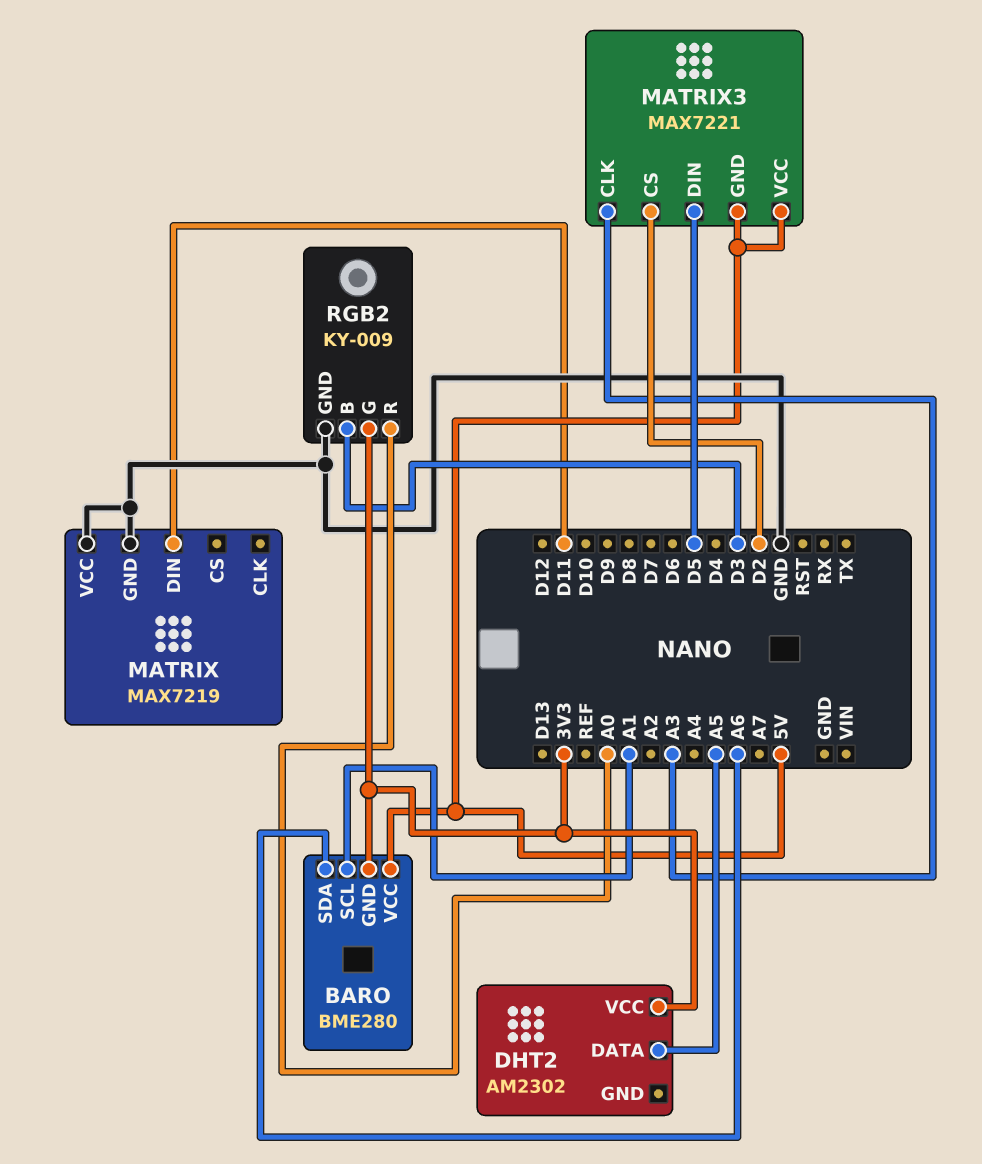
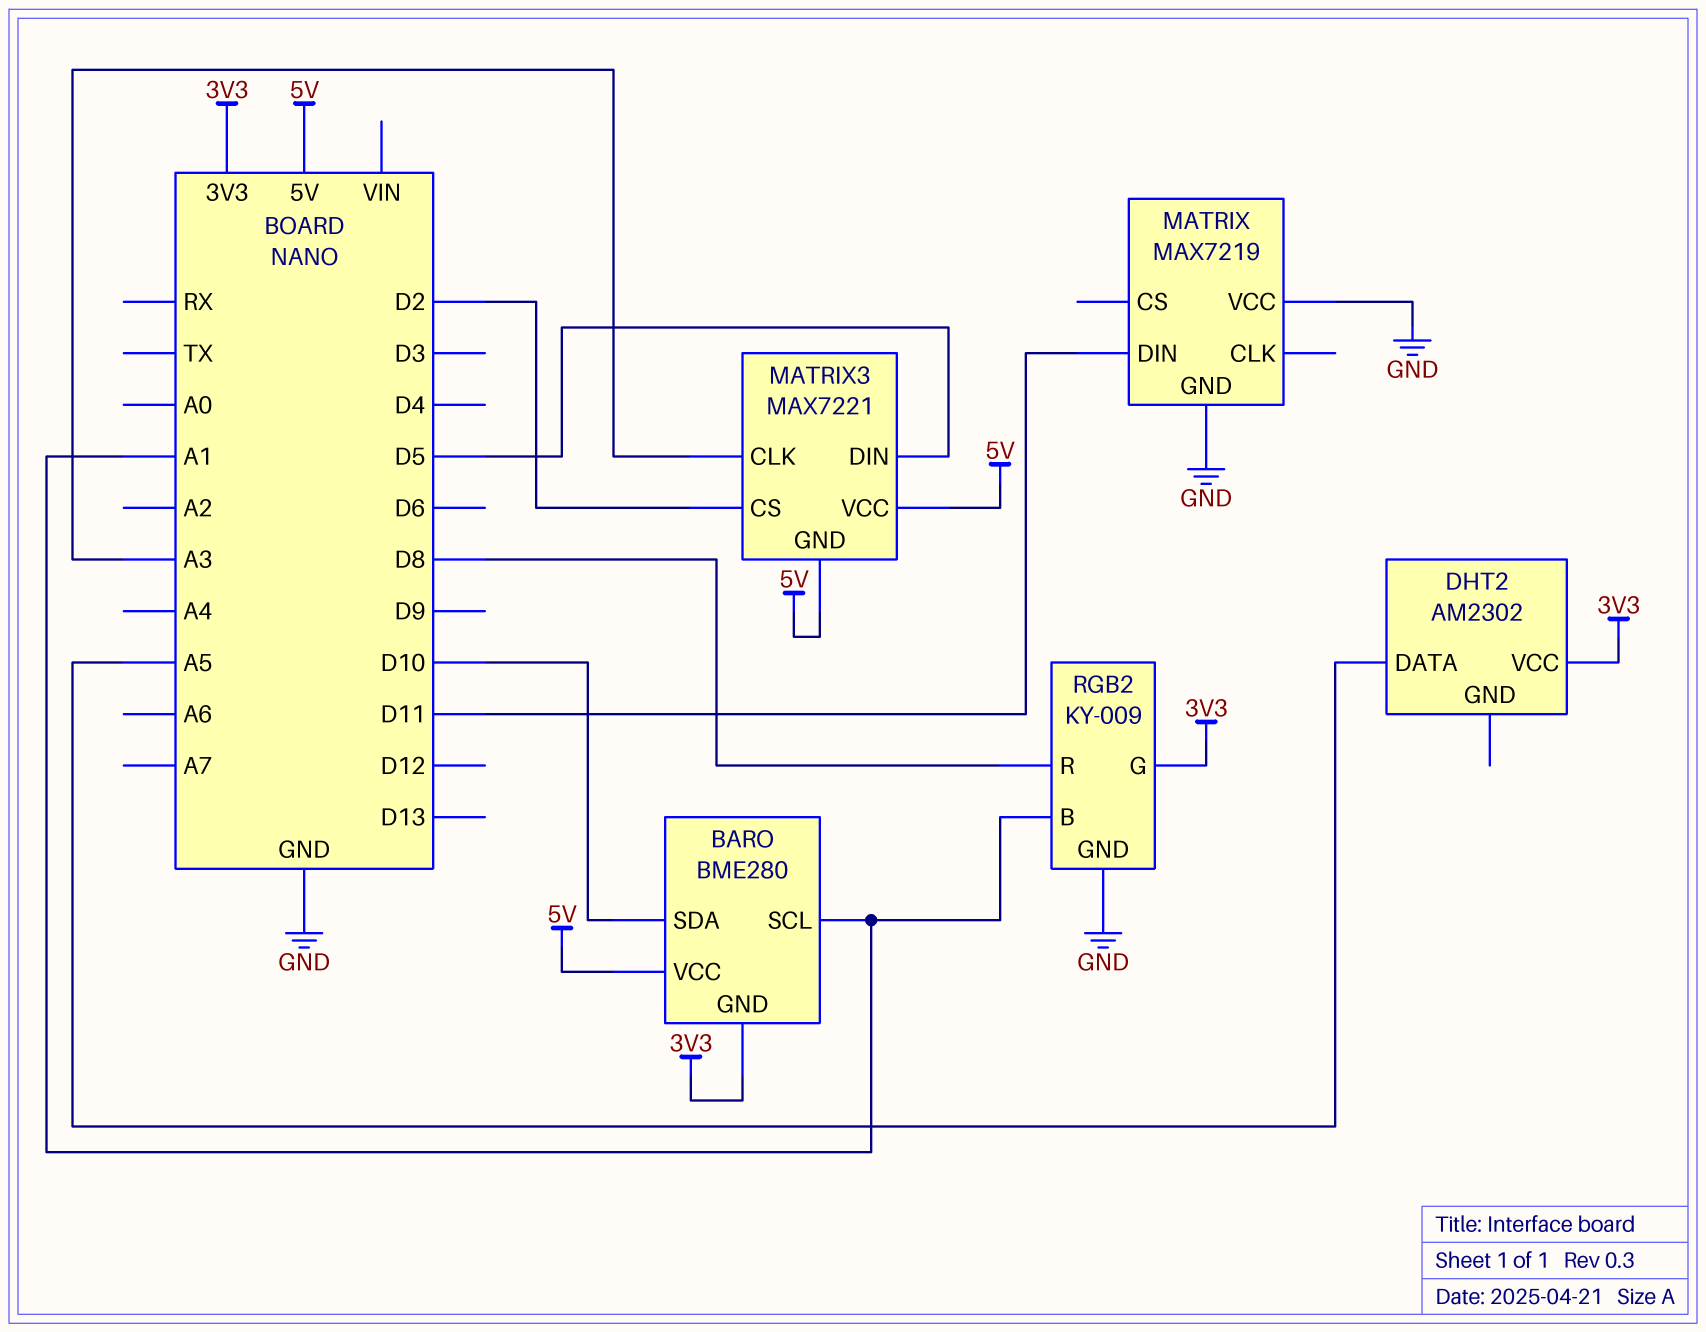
BARO pin SDA: A6 -> D10
RGB2 pin B: D3 -> A1
RGB2 pin R: A0 -> D8

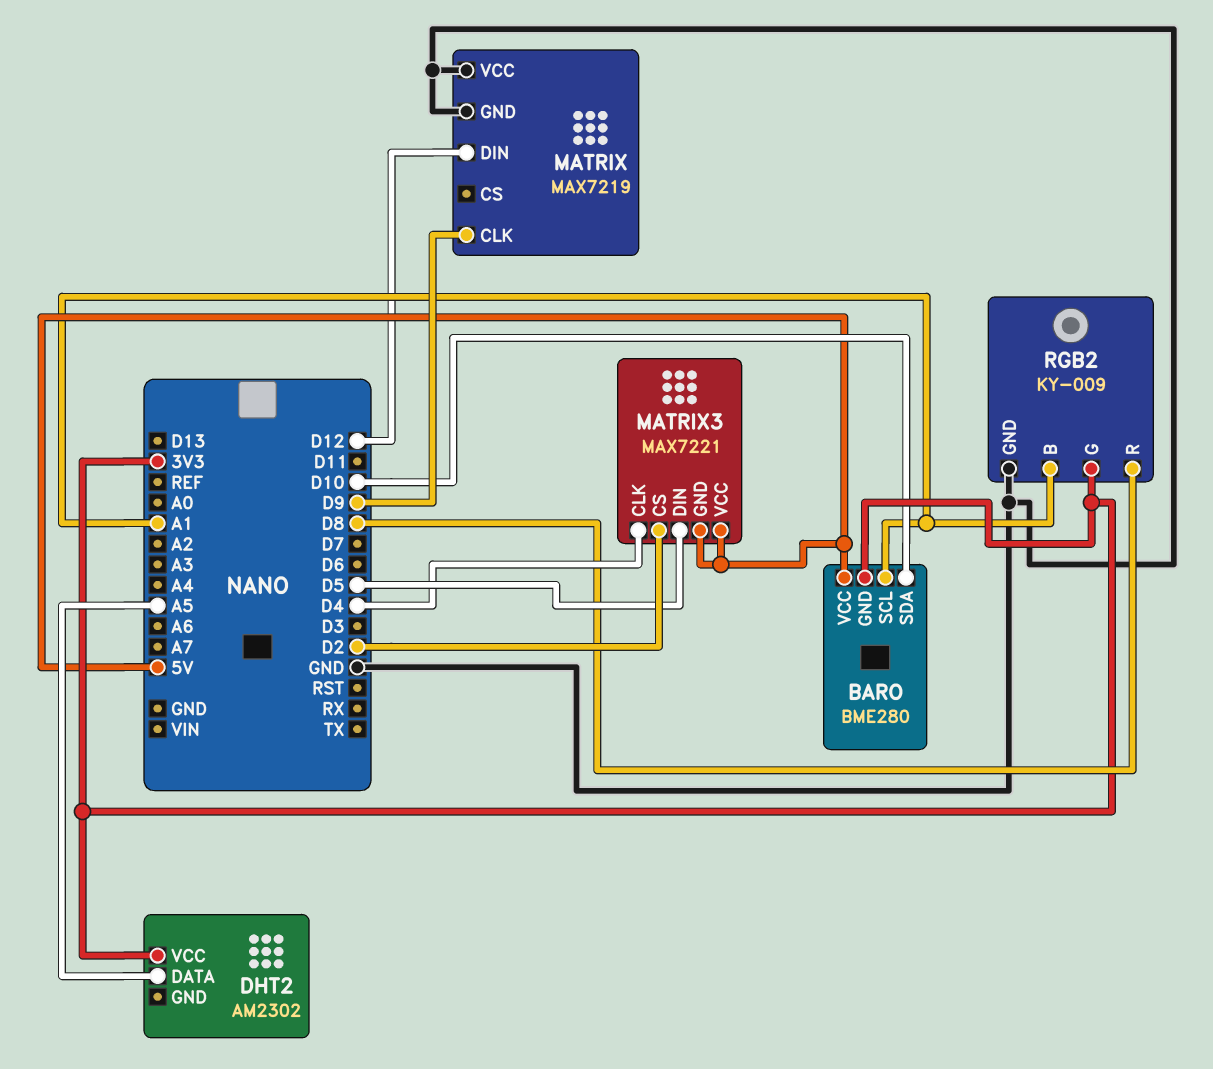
MATRIX pin CLK: none -> D9
MATRIX pin DIN: D11 -> D12
MATRIX3 pin CLK: A3 -> D4

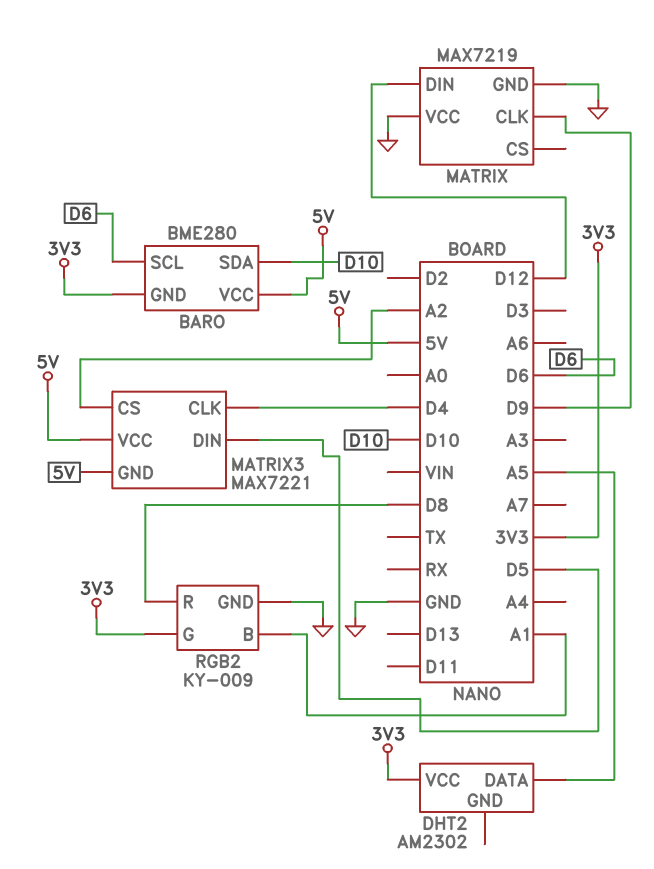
BARO pin SCL: A1 -> D6
MATRIX3 pin CS: D2 -> A2

